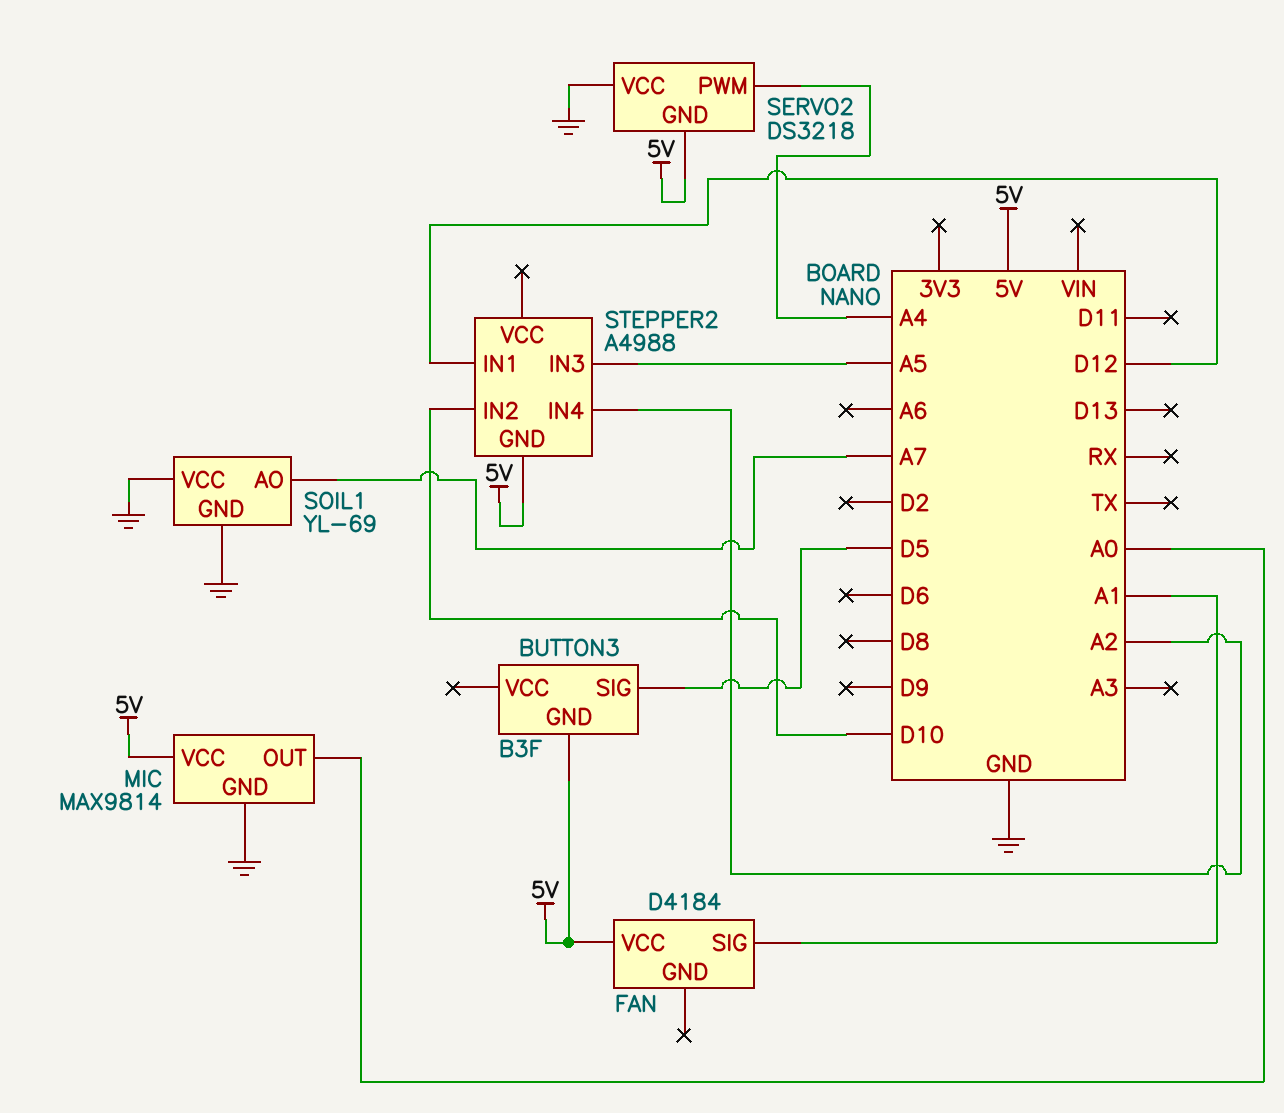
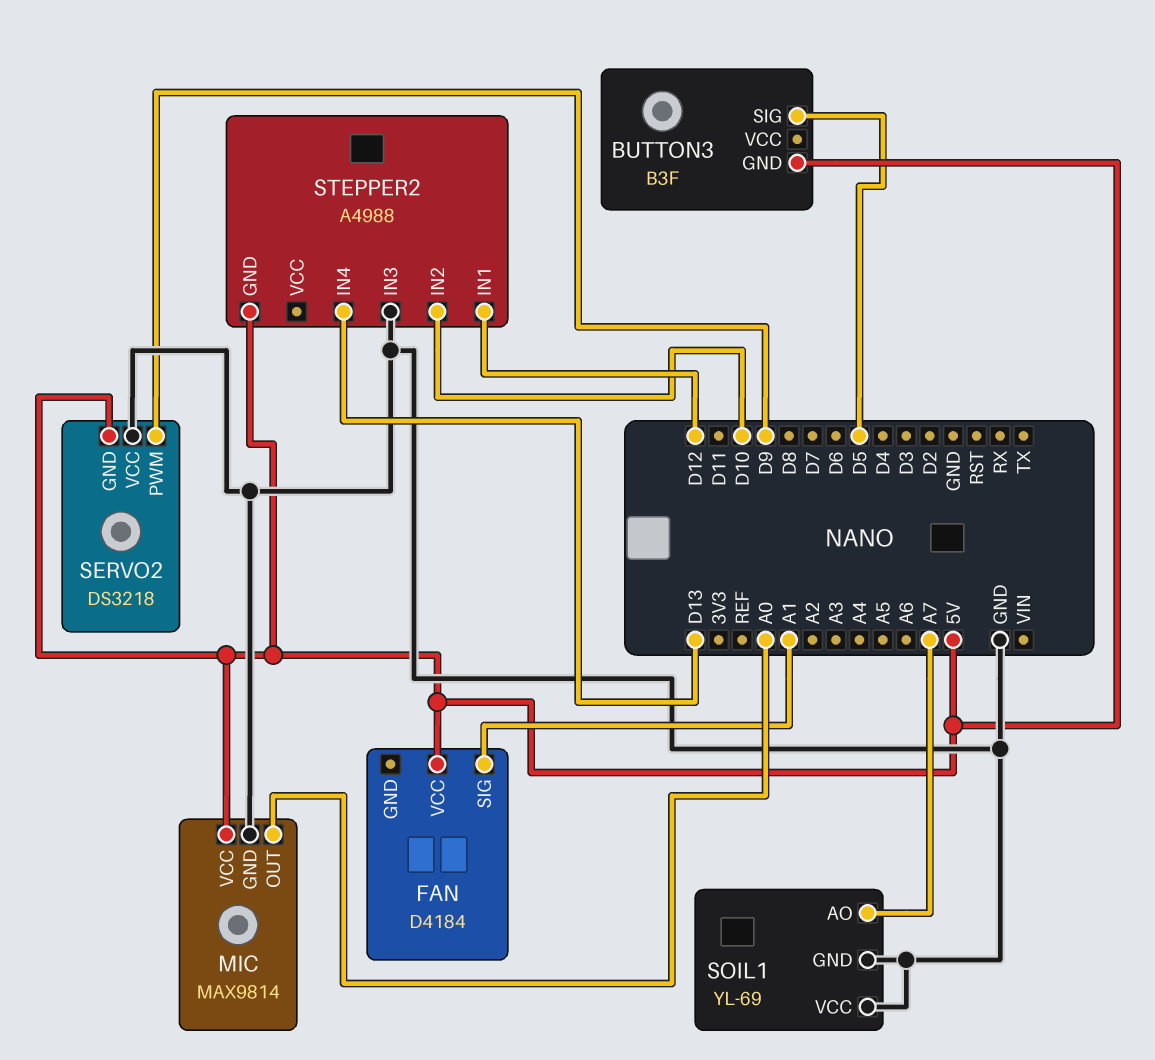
SERVO2 pin PWM: A4 -> D9
STEPPER2 pin IN3: A5 -> GND
STEPPER2 pin IN4: A2 -> D13

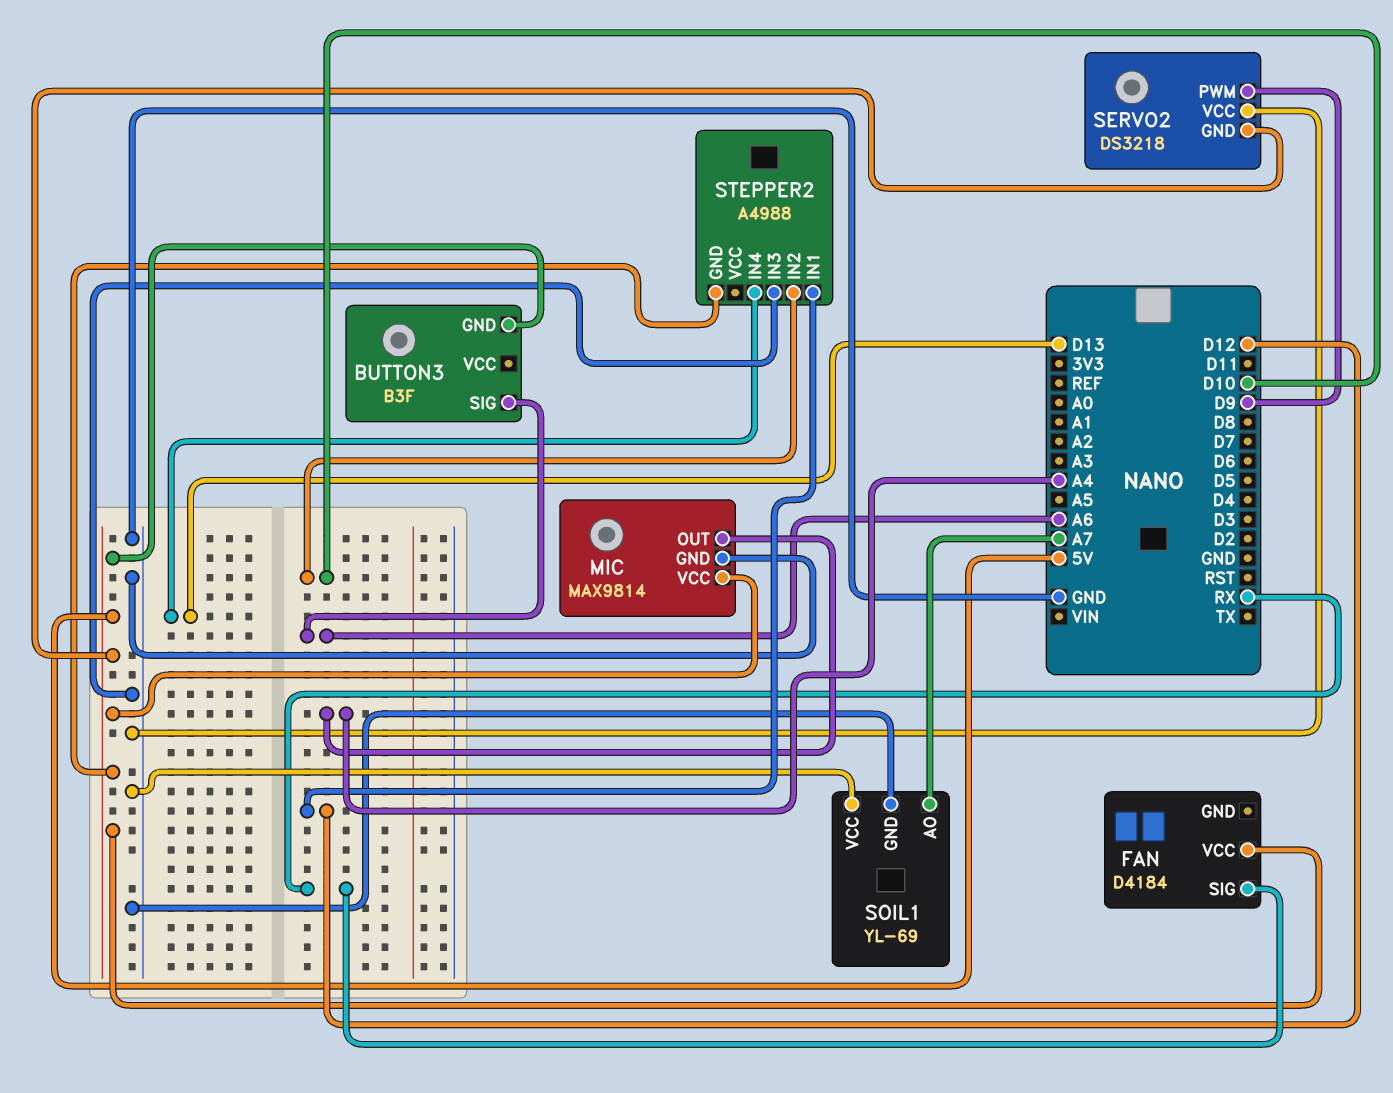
BUTTON3 pin SIG: D5 -> A6
FAN pin SIG: A1 -> RX
MIC pin OUT: A0 -> A4

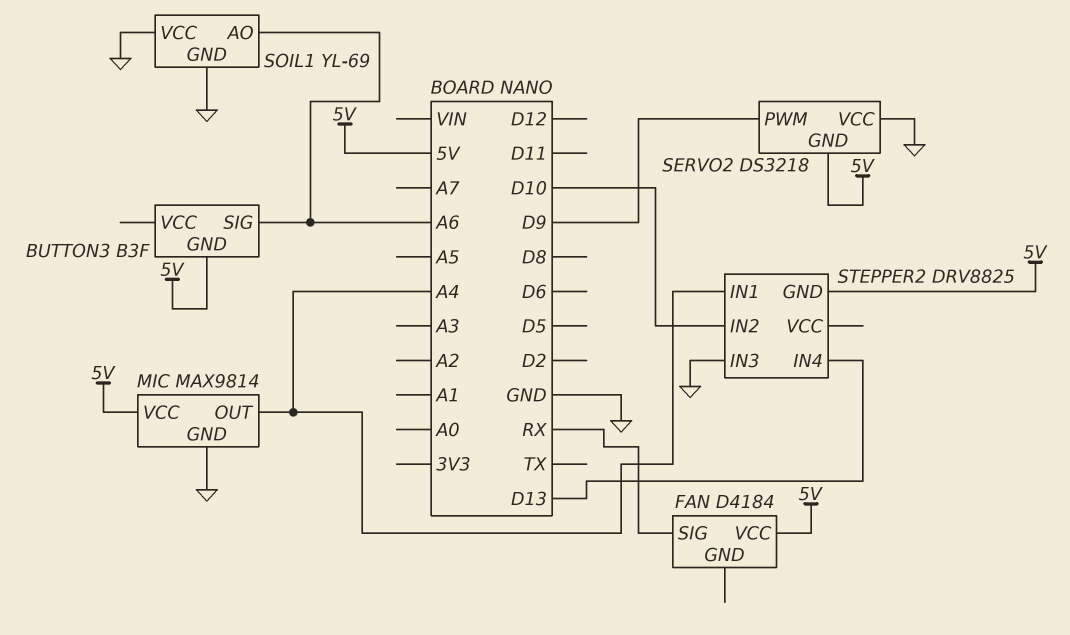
SOIL1 pin AO: A7 -> A6
STEPPER2: A4988 -> DRV8825
STEPPER2 pin IN1: D12 -> A4

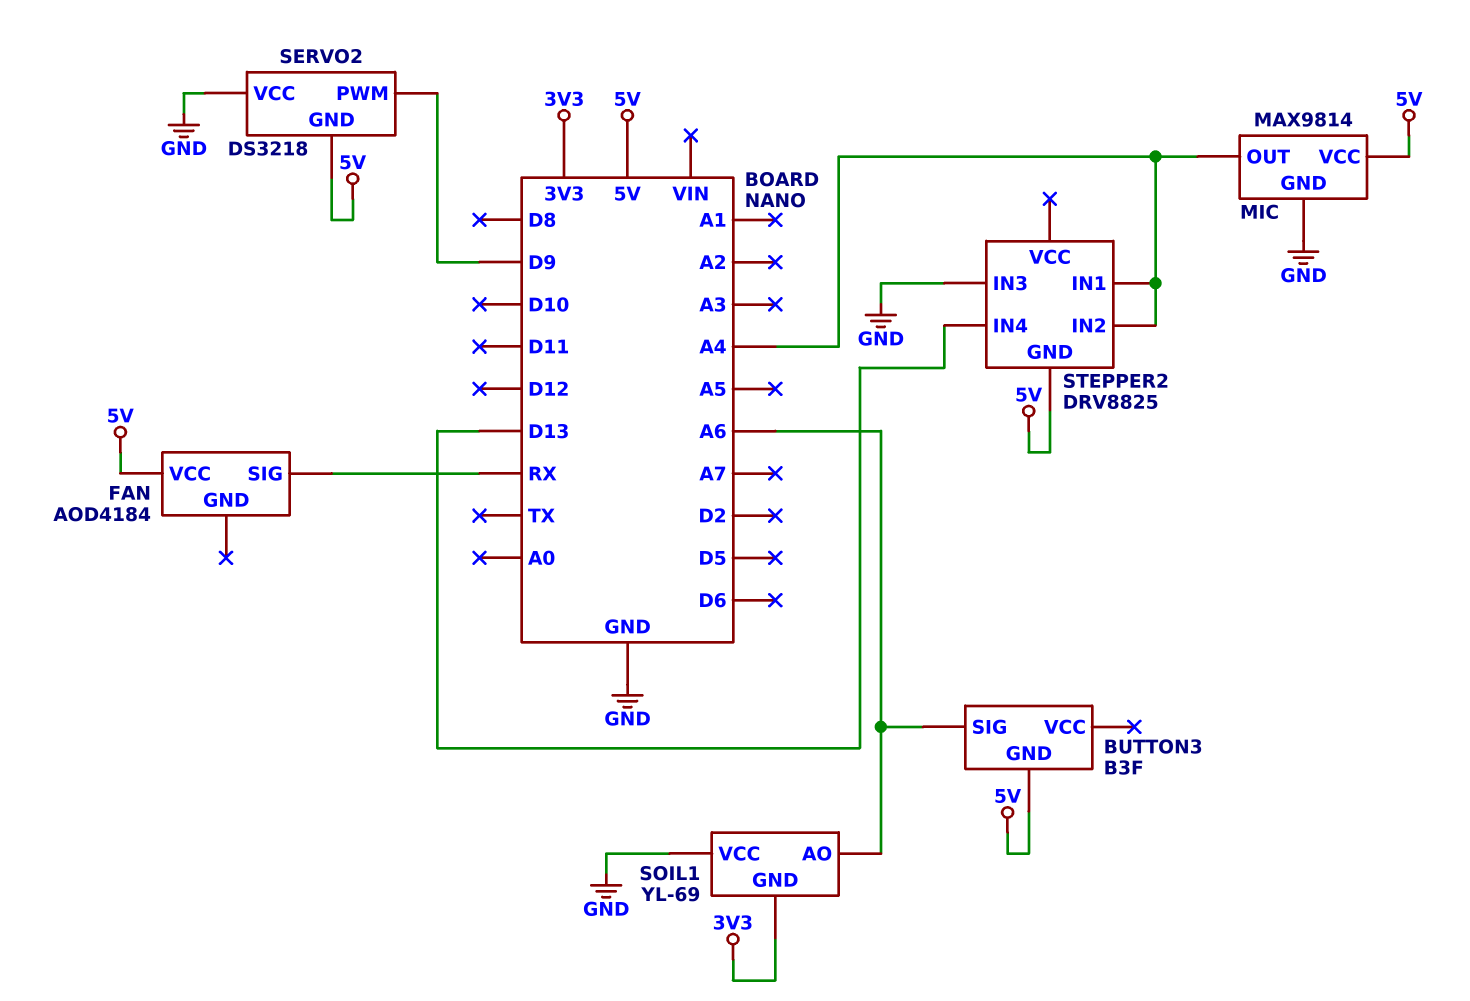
FAN: D4184 -> AOD4184
SOIL1 pin GND: GND -> 3V3
STEPPER2 pin IN2: D10 -> A4

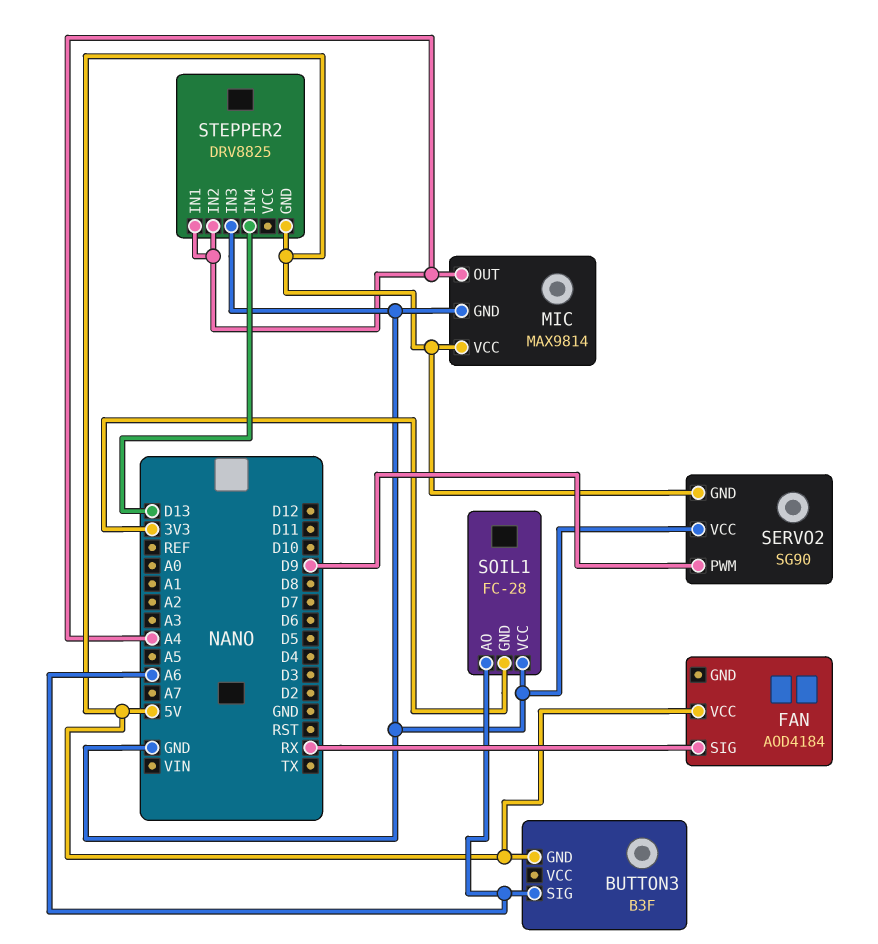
SERVO2: DS3218 -> SG90
SOIL1: YL-69 -> FC-28

